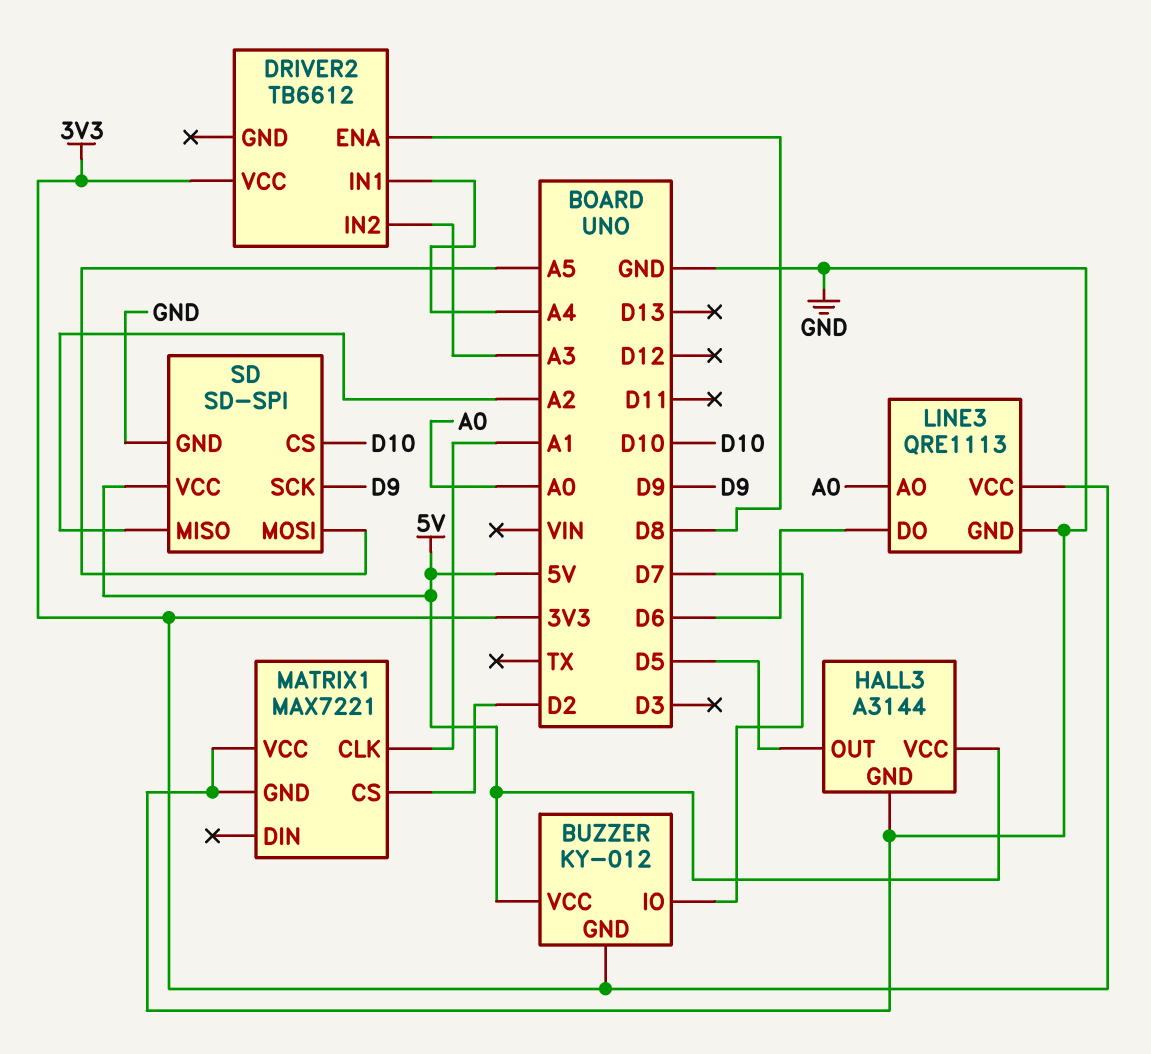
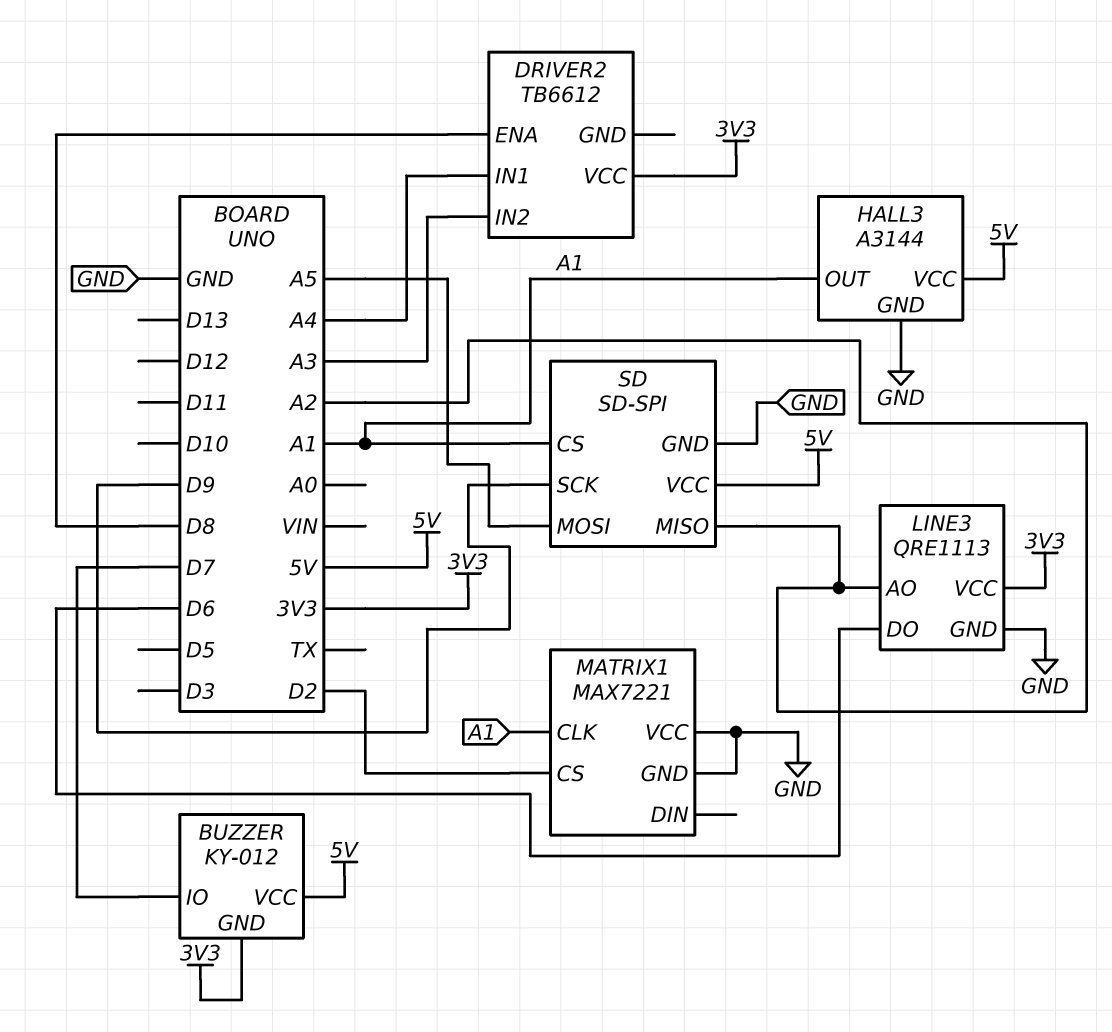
HALL3 pin OUT: D5 -> A1
LINE3 pin AO: A0 -> A2
SD pin CS: D10 -> A1

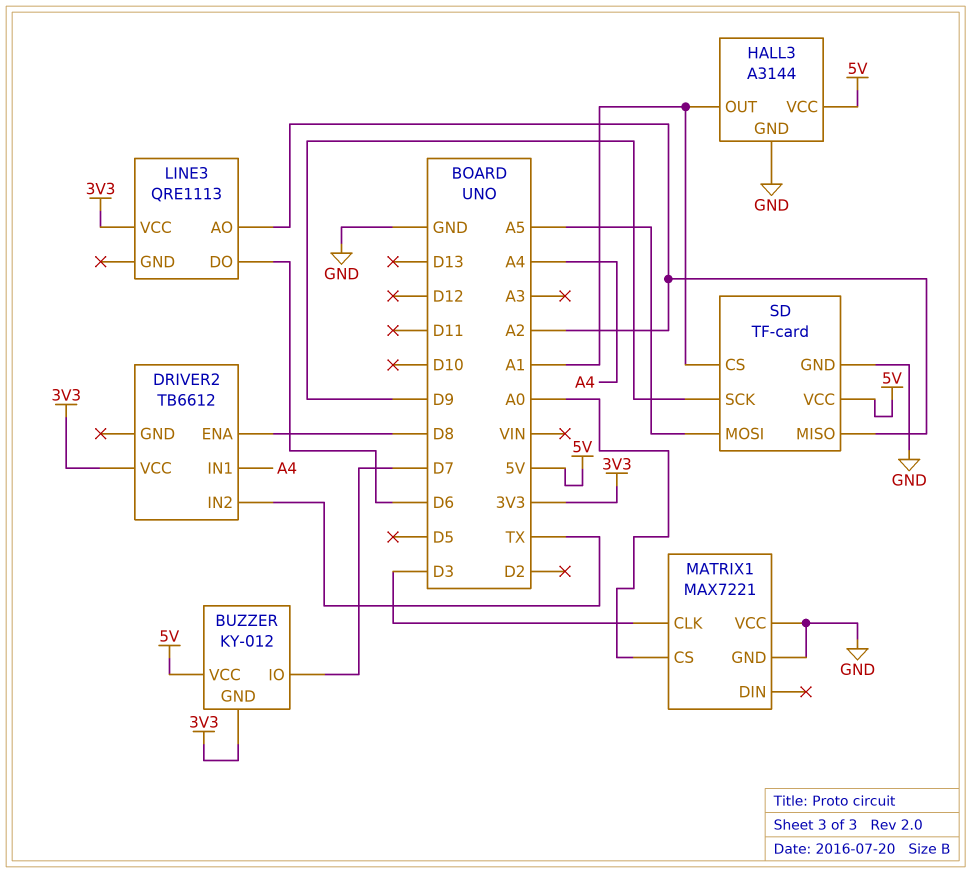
DRIVER2 pin IN2: A3 -> TX
LINE3 pin GND: GND -> none
MATRIX1 pin CLK: A1 -> D3
MATRIX1 pin CS: D2 -> A0
SD: SD-SPI -> TF-card

